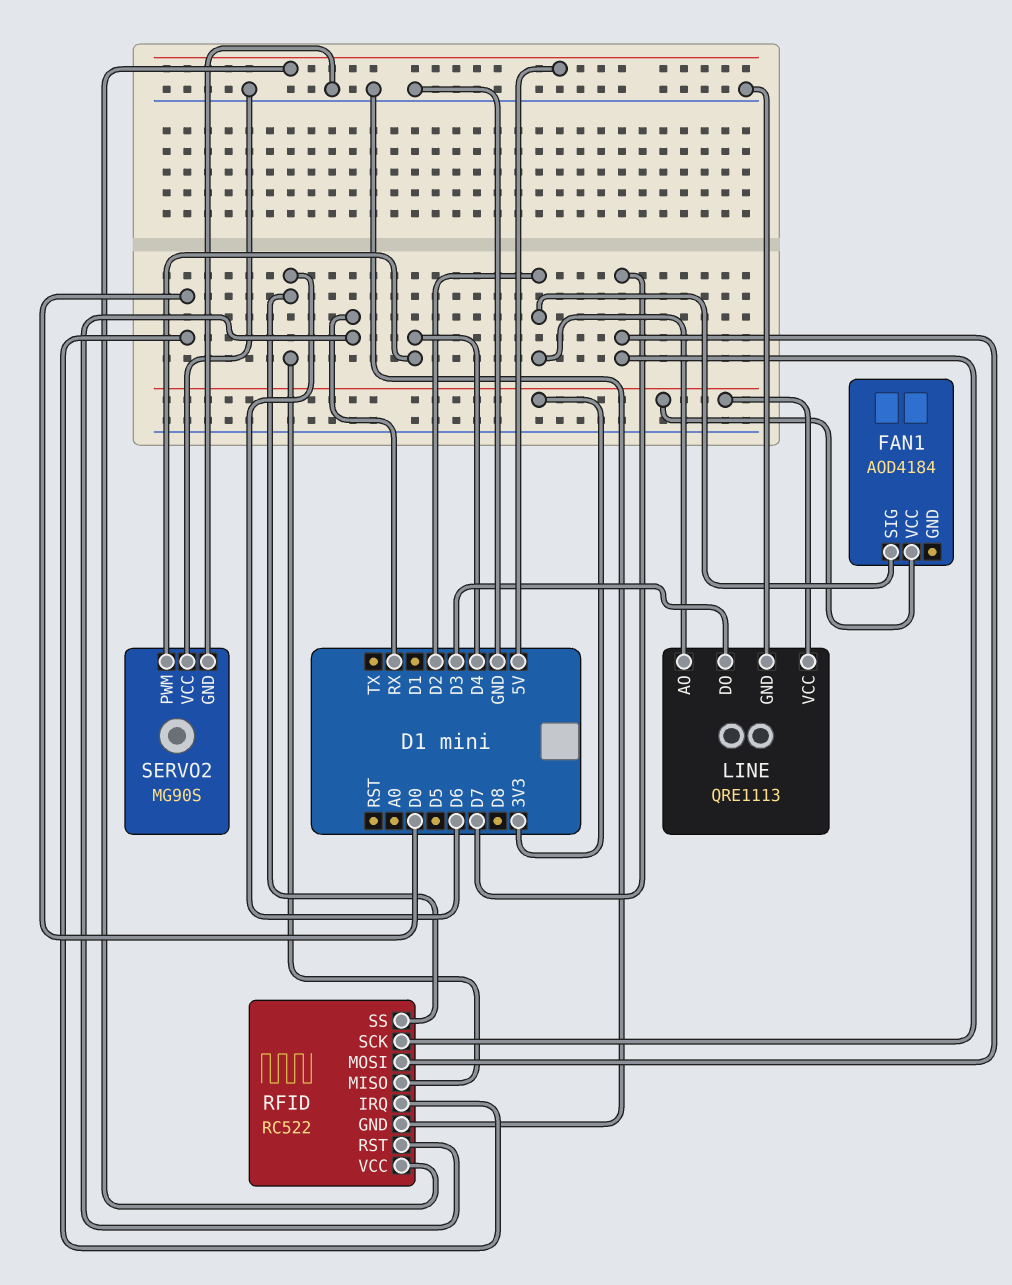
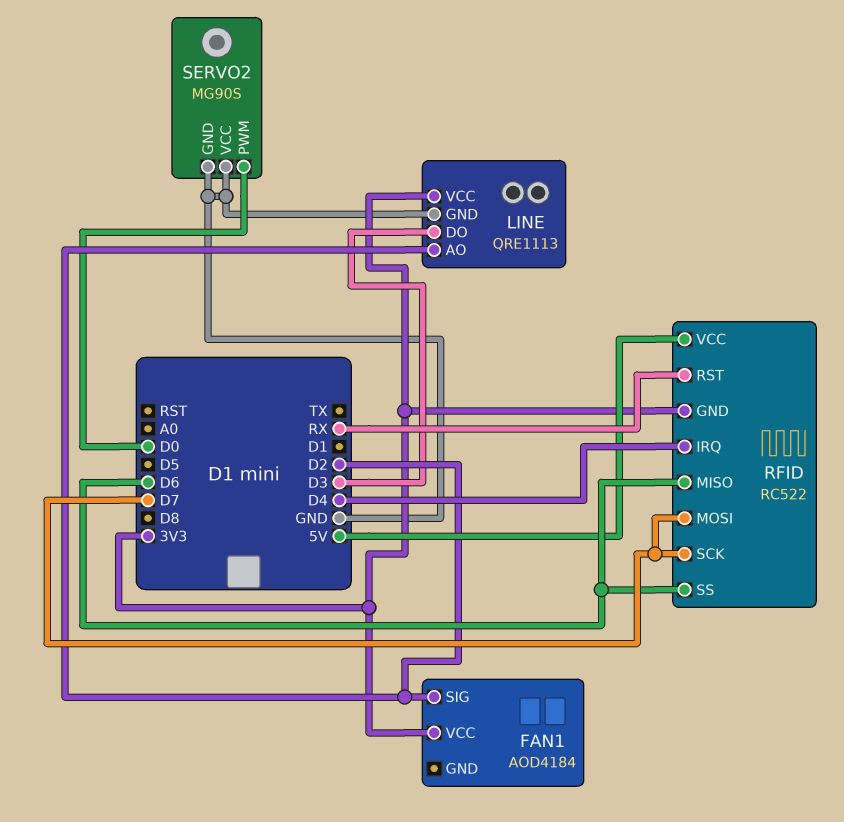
RFID pin GND: GND -> 3V3
RFID pin IRQ: D0 -> D4
SERVO2 pin PWM: D4 -> D0

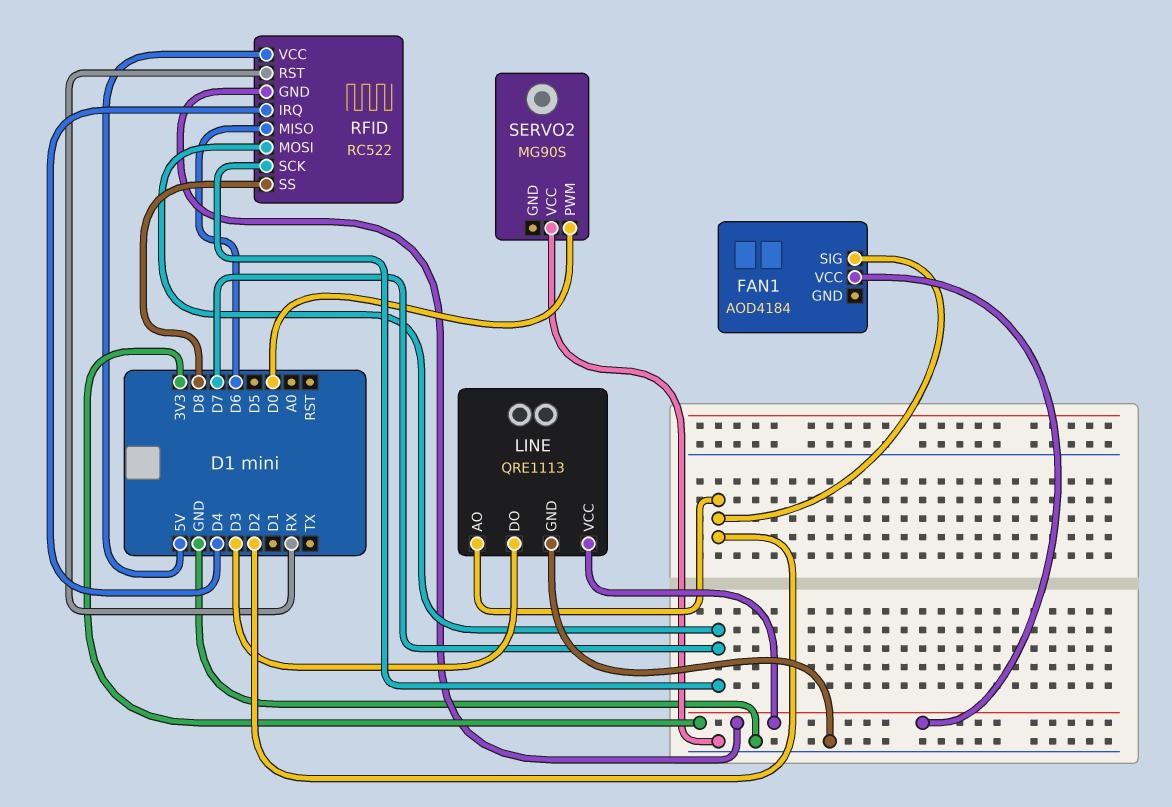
RFID pin SS: D6 -> D8
SERVO2 pin GND: GND -> none

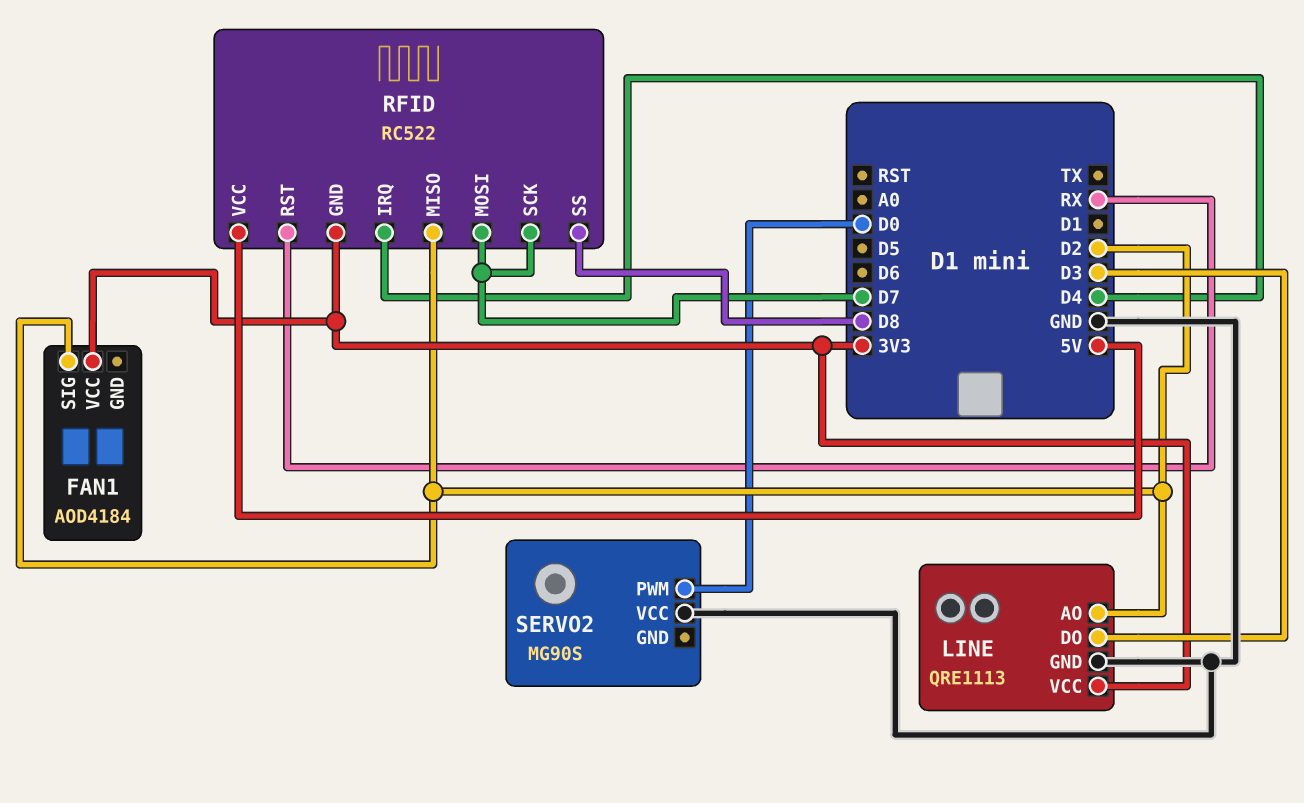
RFID pin MISO: D6 -> D2

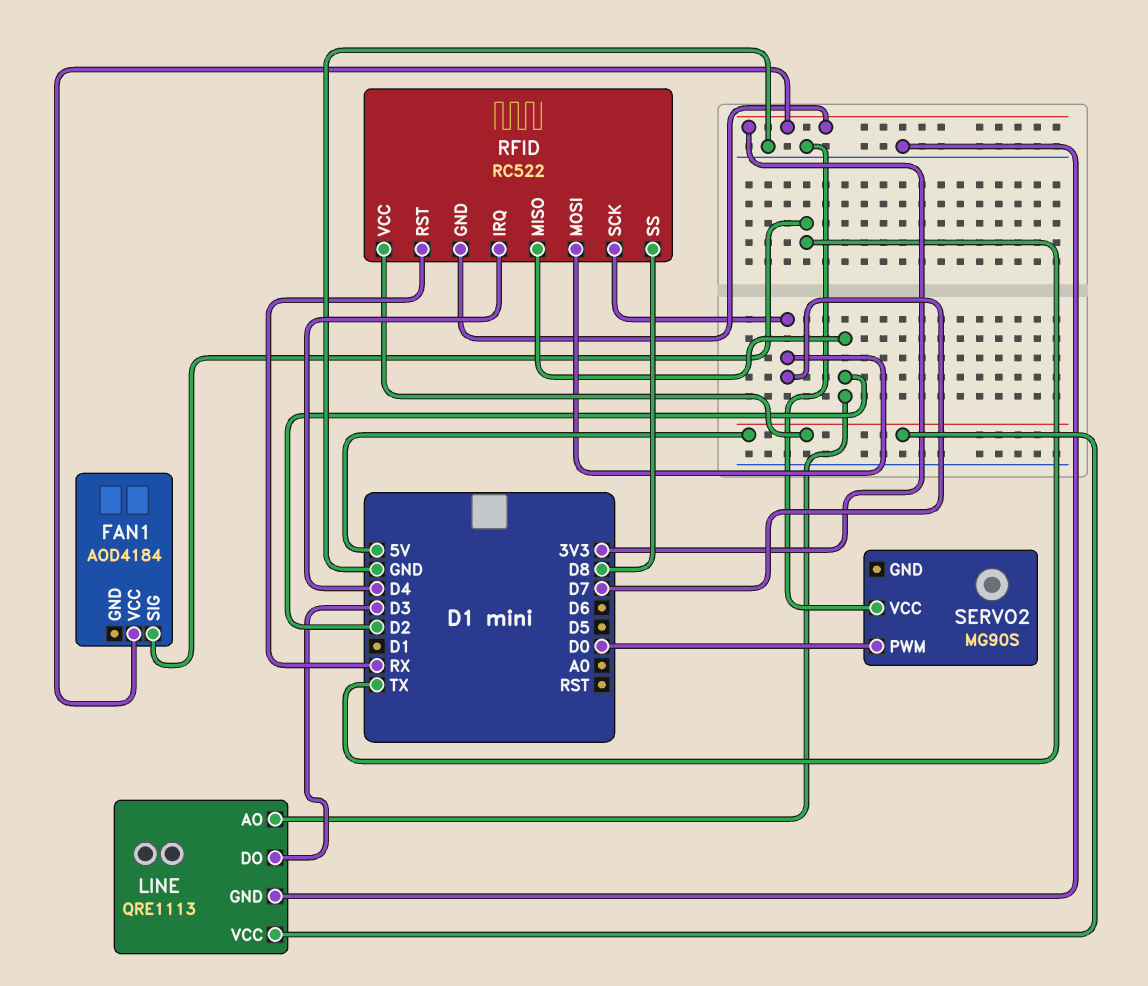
FAN1 pin SIG: D2 -> TX
LINE pin VCC: 3V3 -> 5V

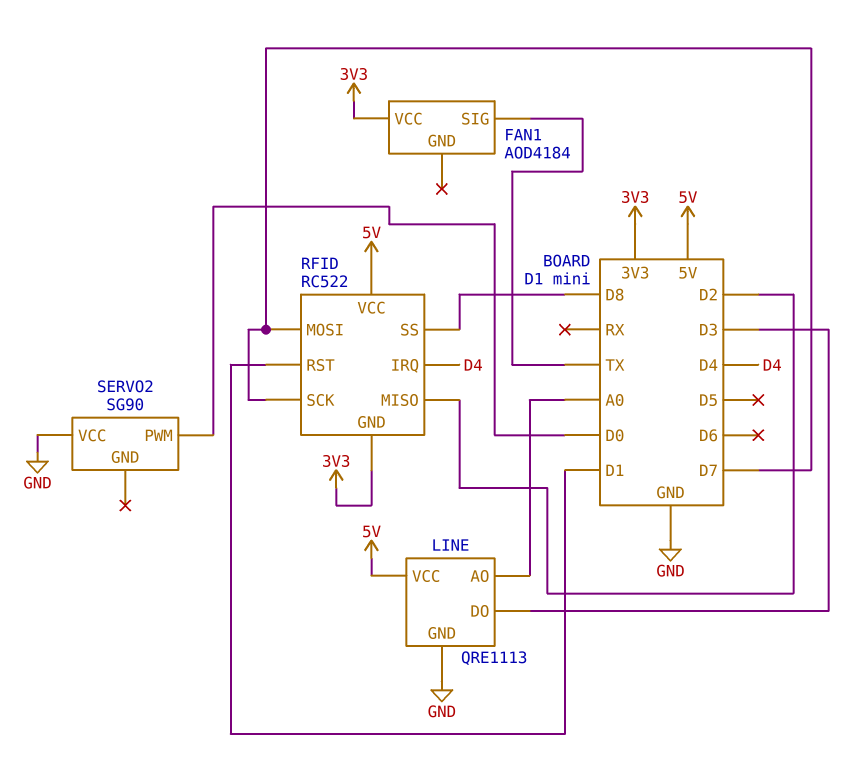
LINE pin AO: D2 -> A0
RFID pin RST: RX -> D1
SERVO2: MG90S -> SG90

